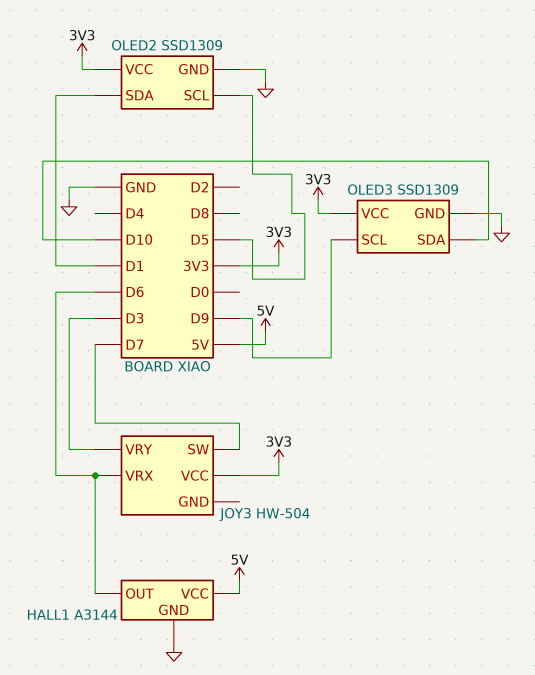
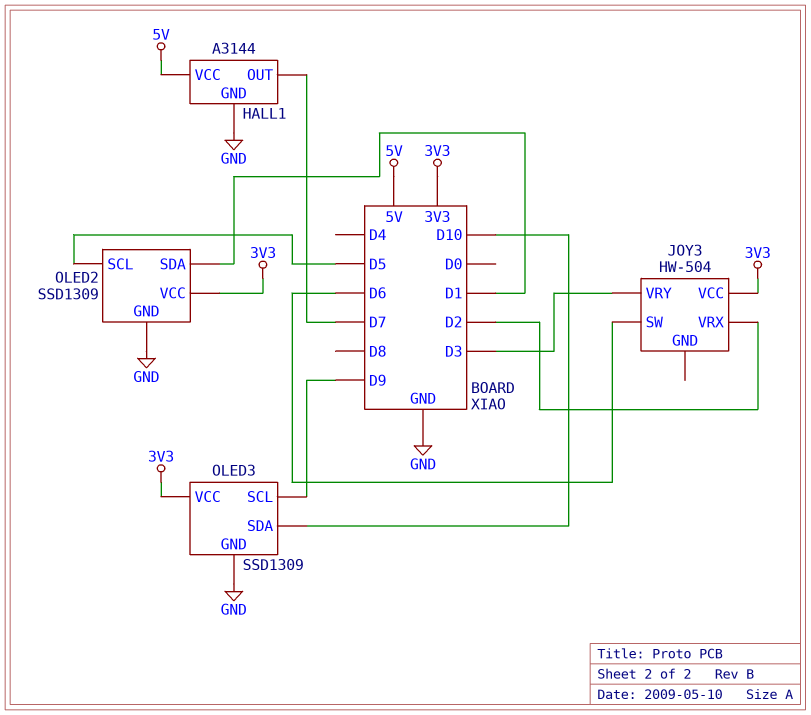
HALL1 pin OUT: D6 -> D7
JOY3 pin SW: D7 -> D6
JOY3 pin VRX: D6 -> D2

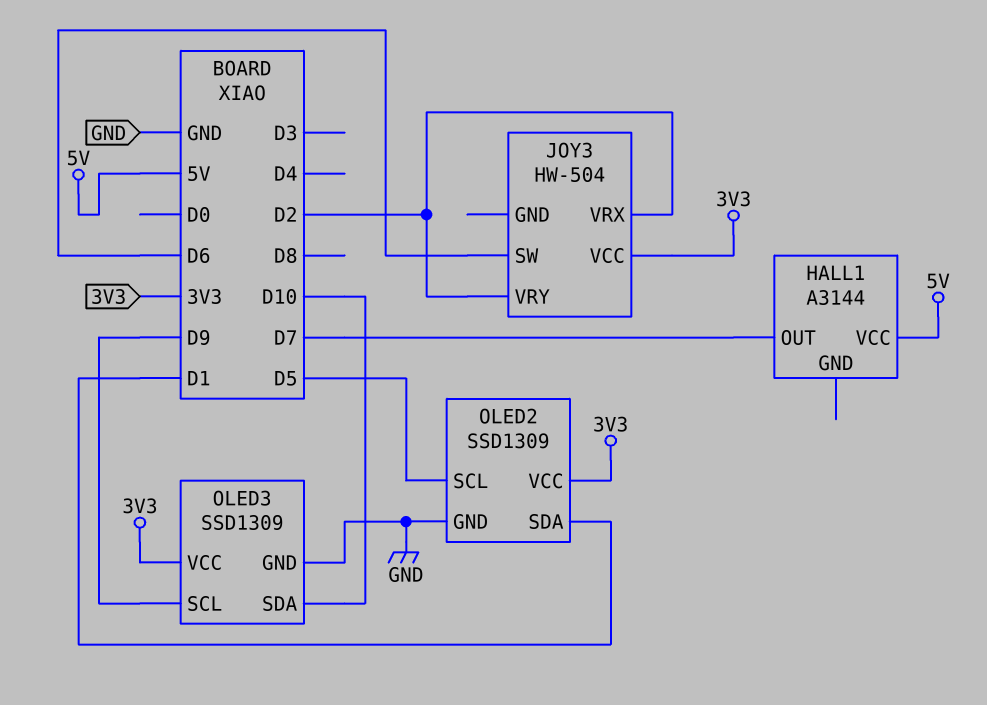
HALL1 pin GND: GND -> none
JOY3 pin VRY: D3 -> D2

